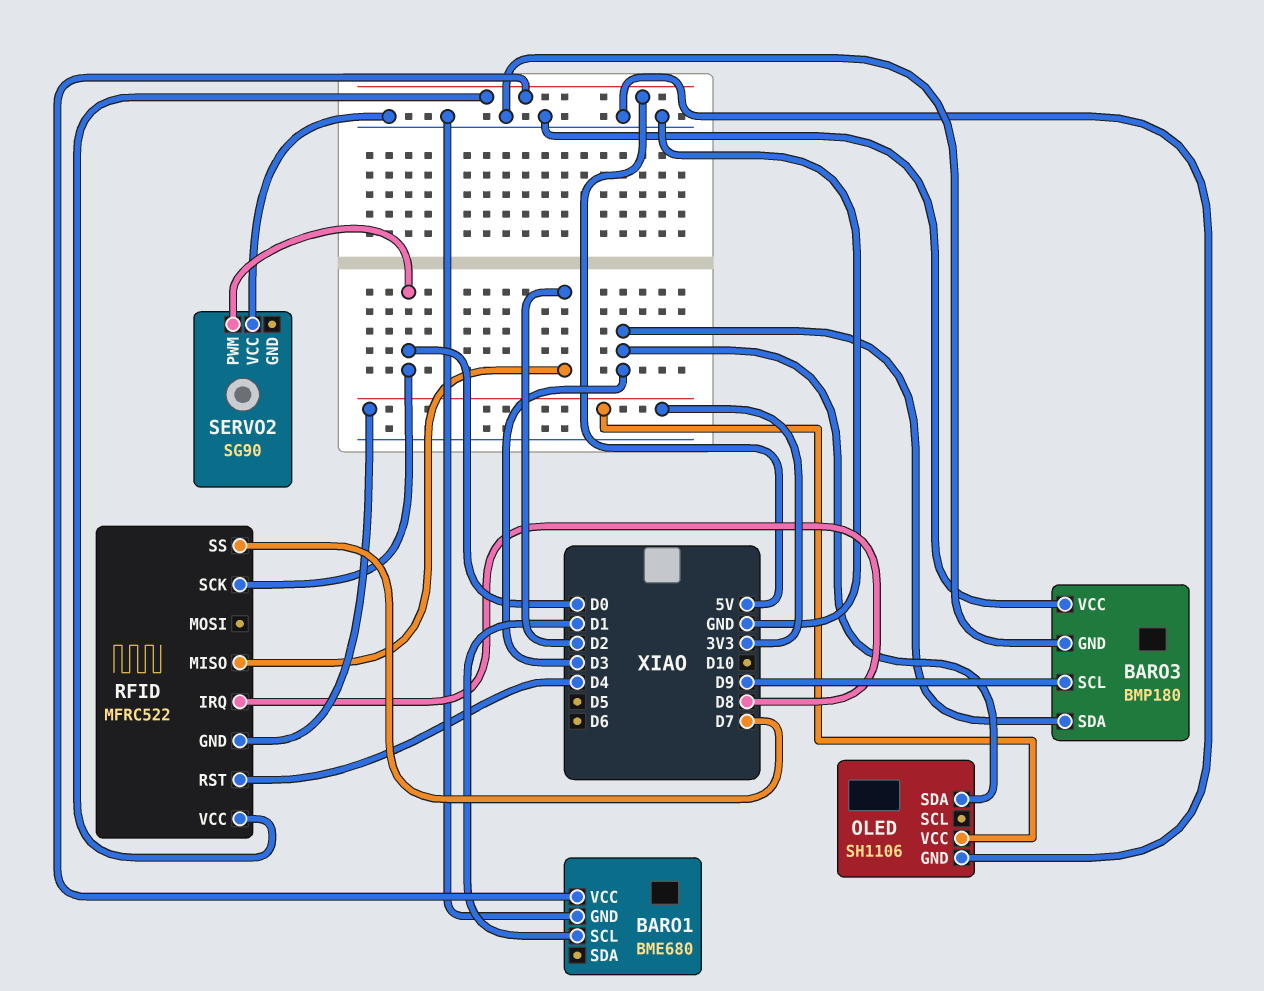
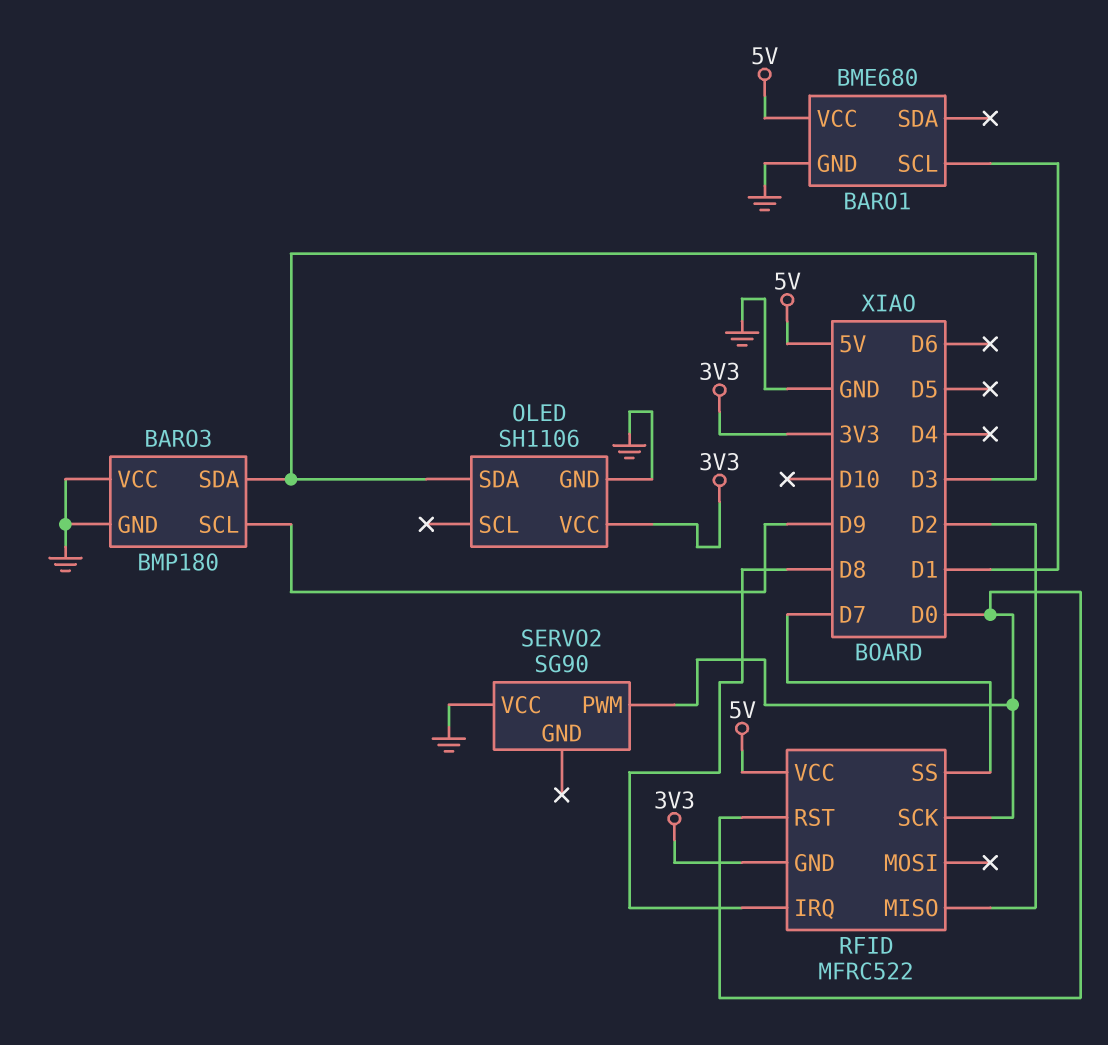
RFID pin RST: D4 -> D0

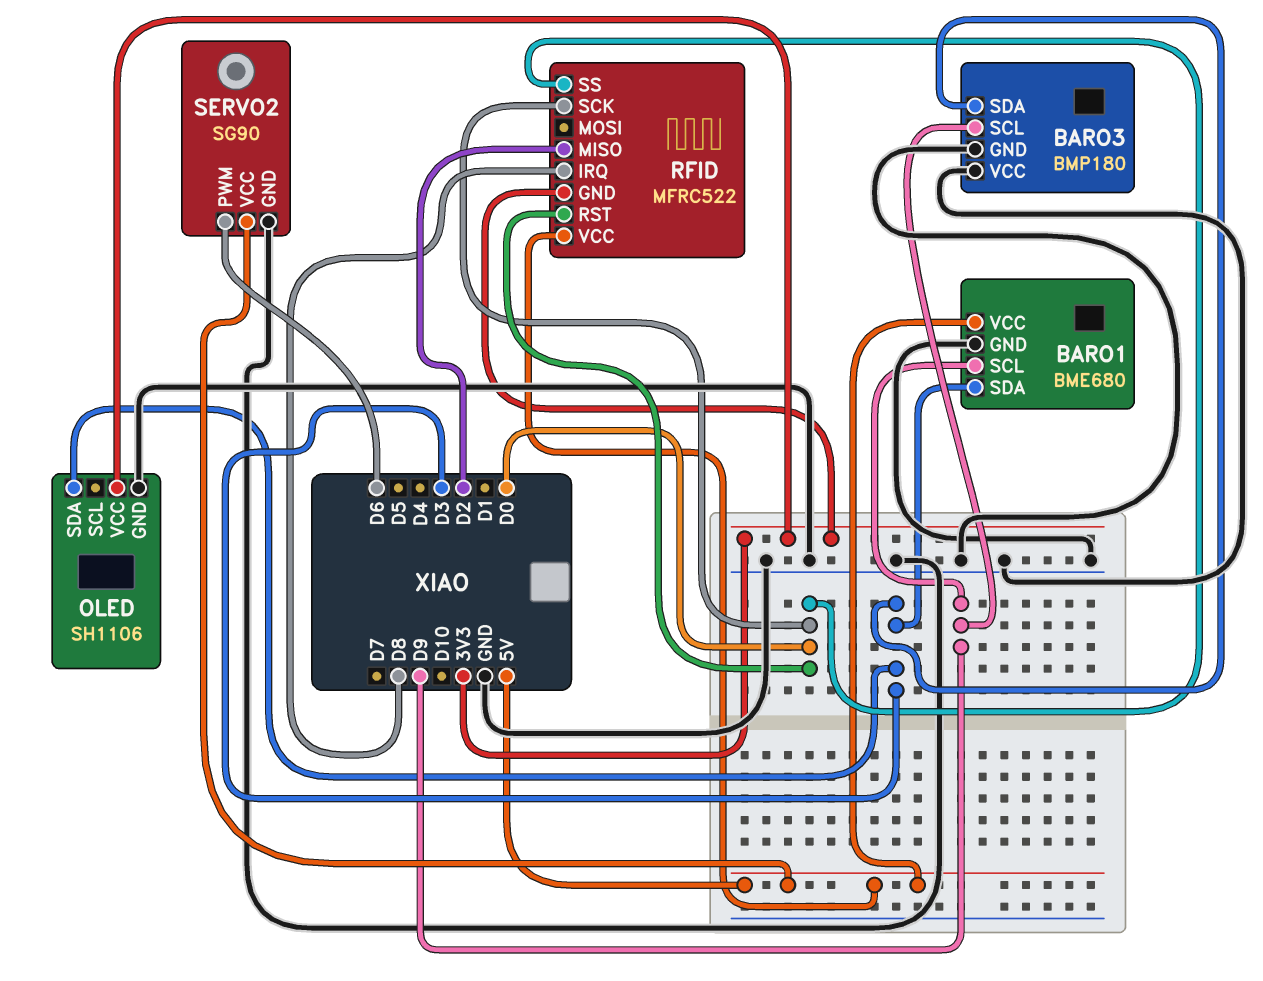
BARO1 pin SCL: D1 -> D9
BARO1 pin SDA: none -> D3
RFID pin SS: D7 -> D0
SERVO2 pin GND: none -> GND
SERVO2 pin PWM: D0 -> D6
SERVO2 pin VCC: GND -> 5V

